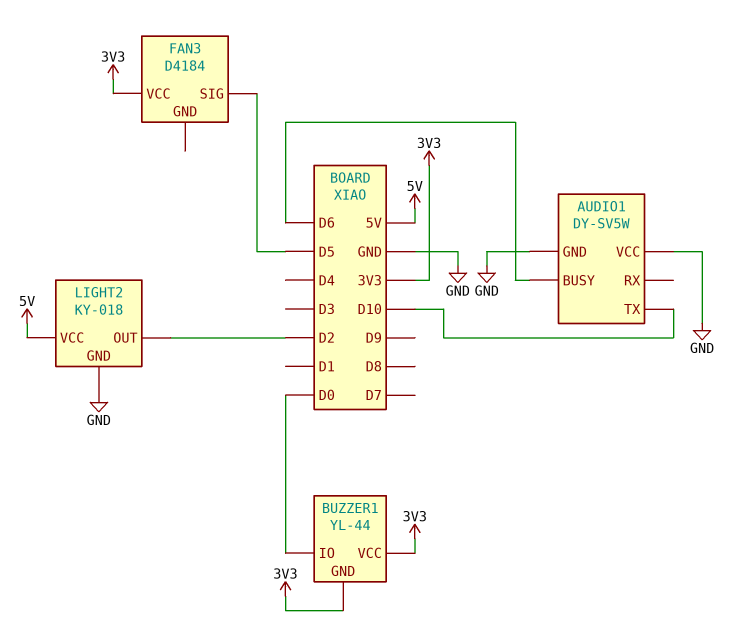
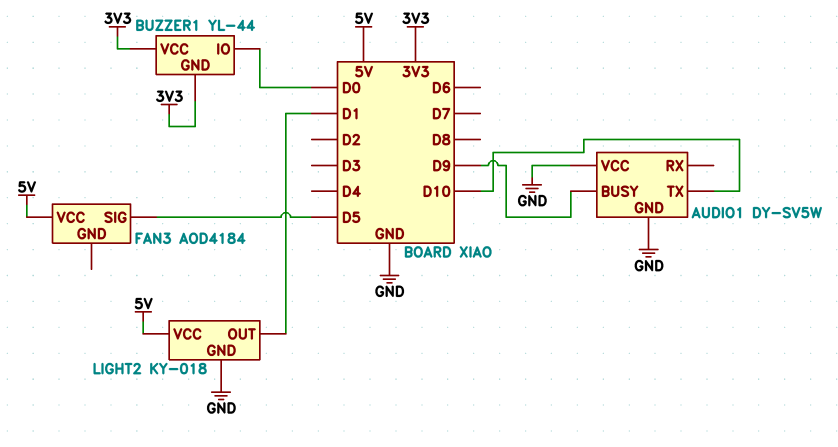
AUDIO1 pin BUSY: D6 -> D9
FAN3: D4184 -> AOD4184
FAN3 pin VCC: 3V3 -> 5V
LIGHT2 pin OUT: D2 -> D1

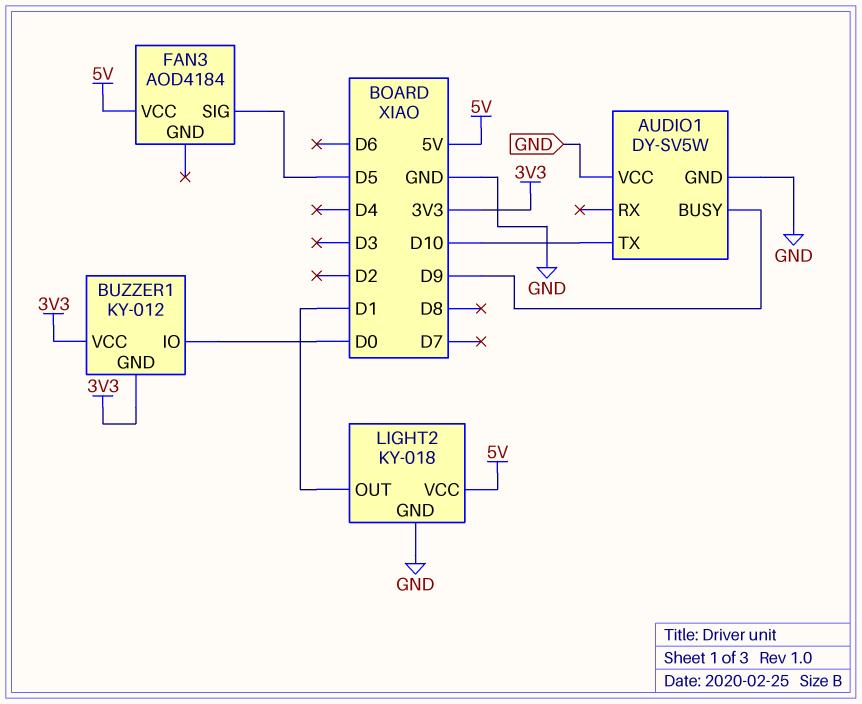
BUZZER1: YL-44 -> KY-012

